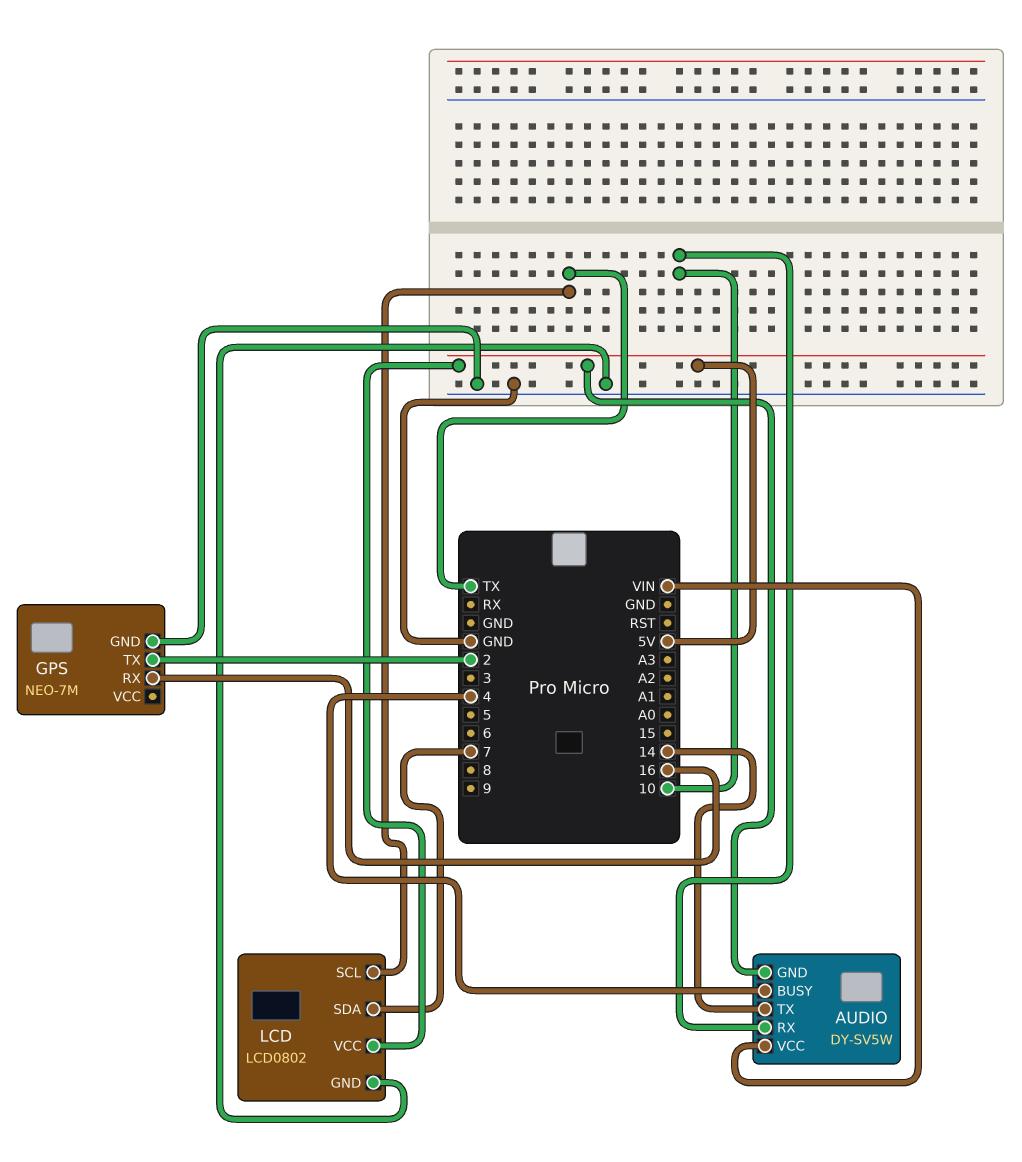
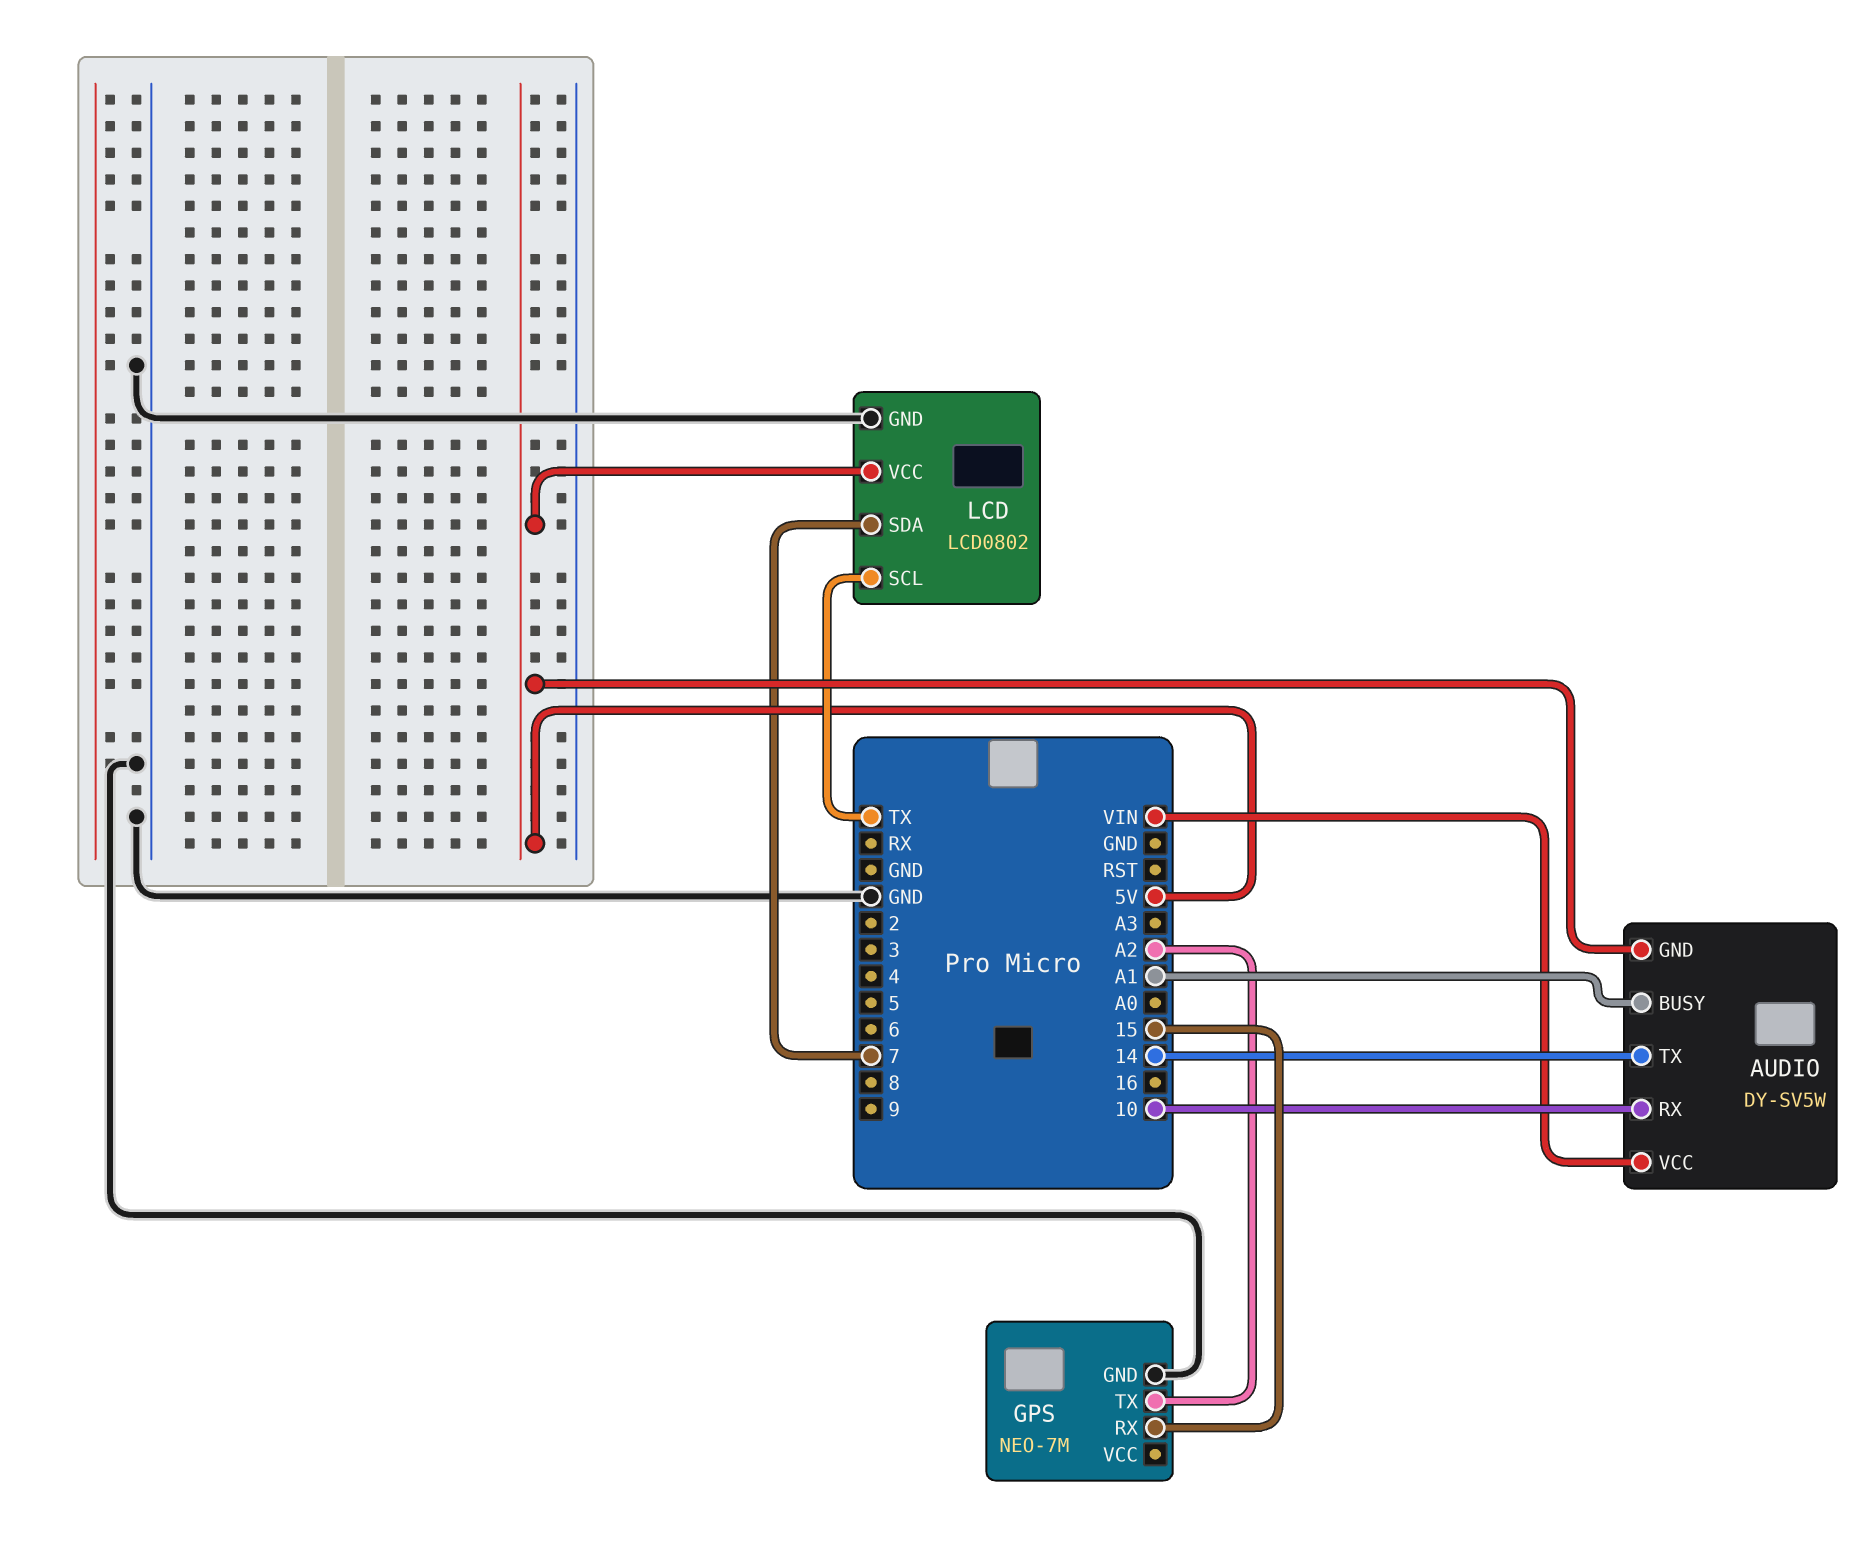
AUDIO pin BUSY: 4 -> A1
GPS pin RX: 16 -> 15
GPS pin TX: 2 -> A2

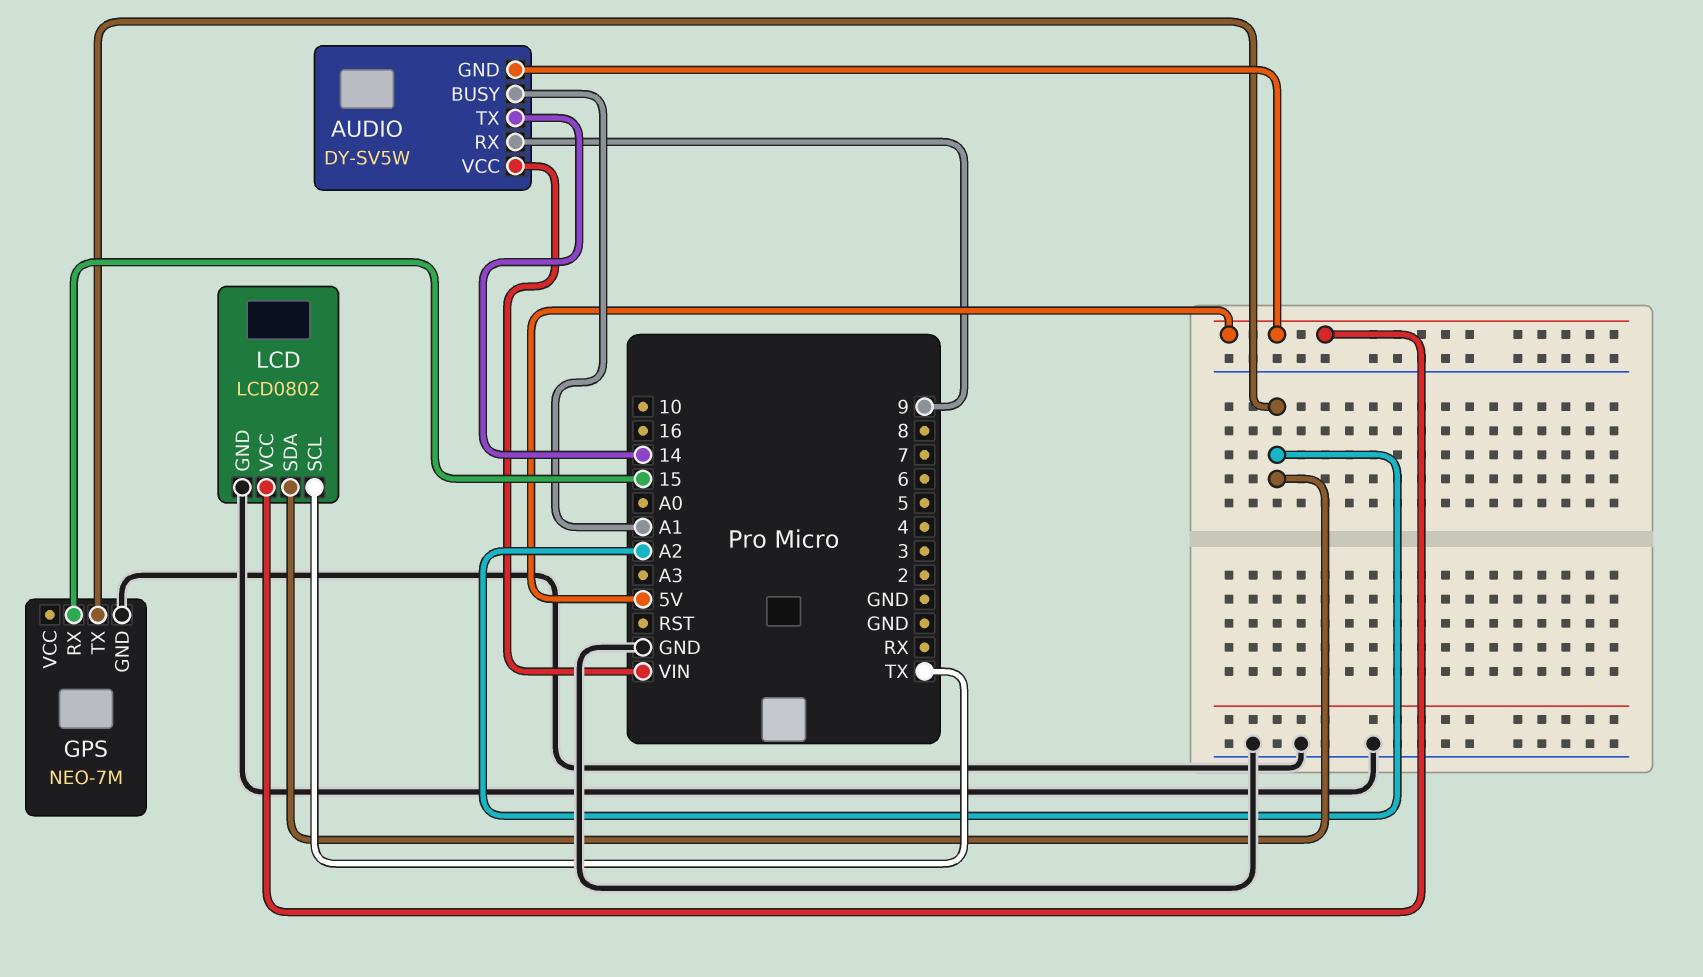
AUDIO pin RX: 10 -> 9
LCD pin SDA: 7 -> A2

